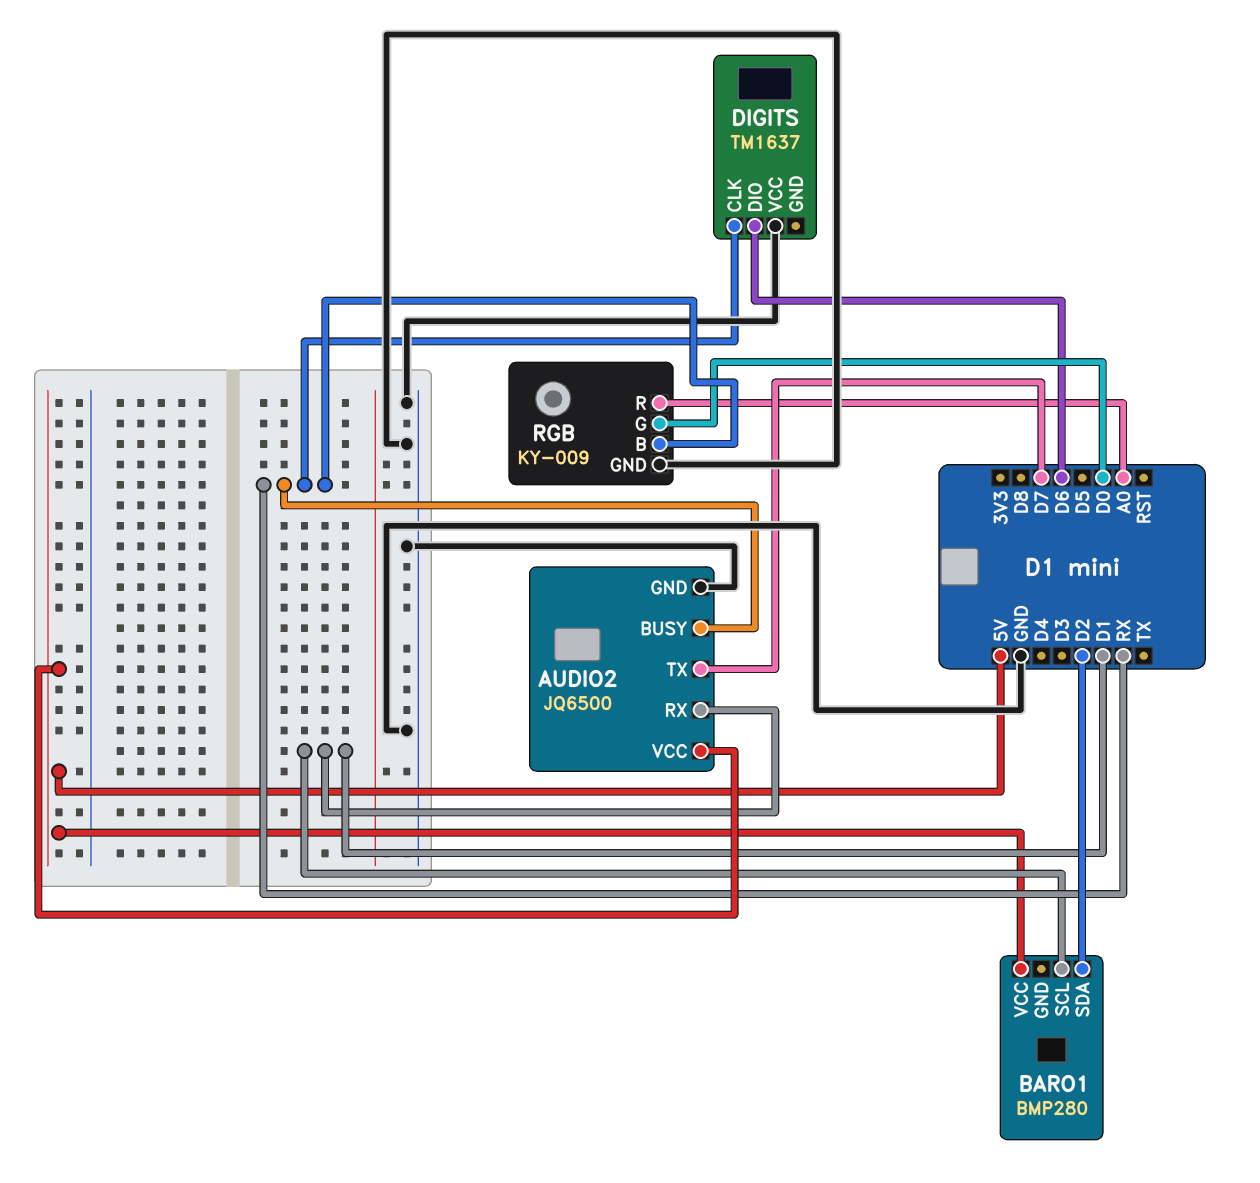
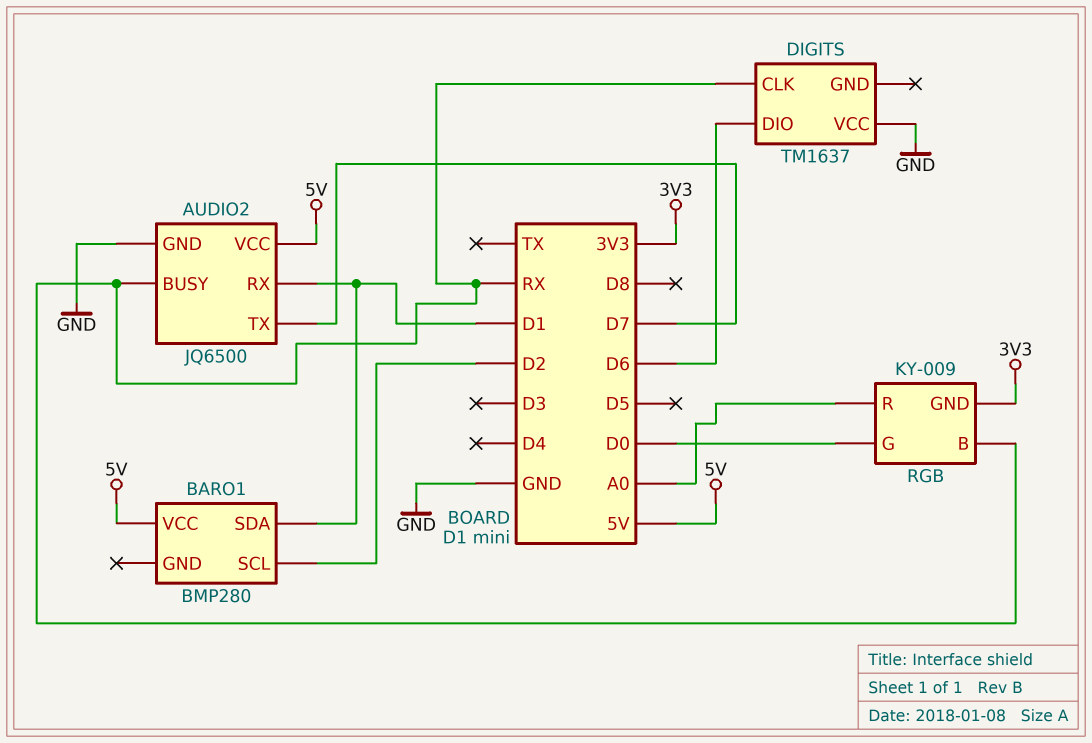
BARO1 pin SCL: D1 -> D2
BARO1 pin SDA: D2 -> D1
RGB pin GND: GND -> 3V3

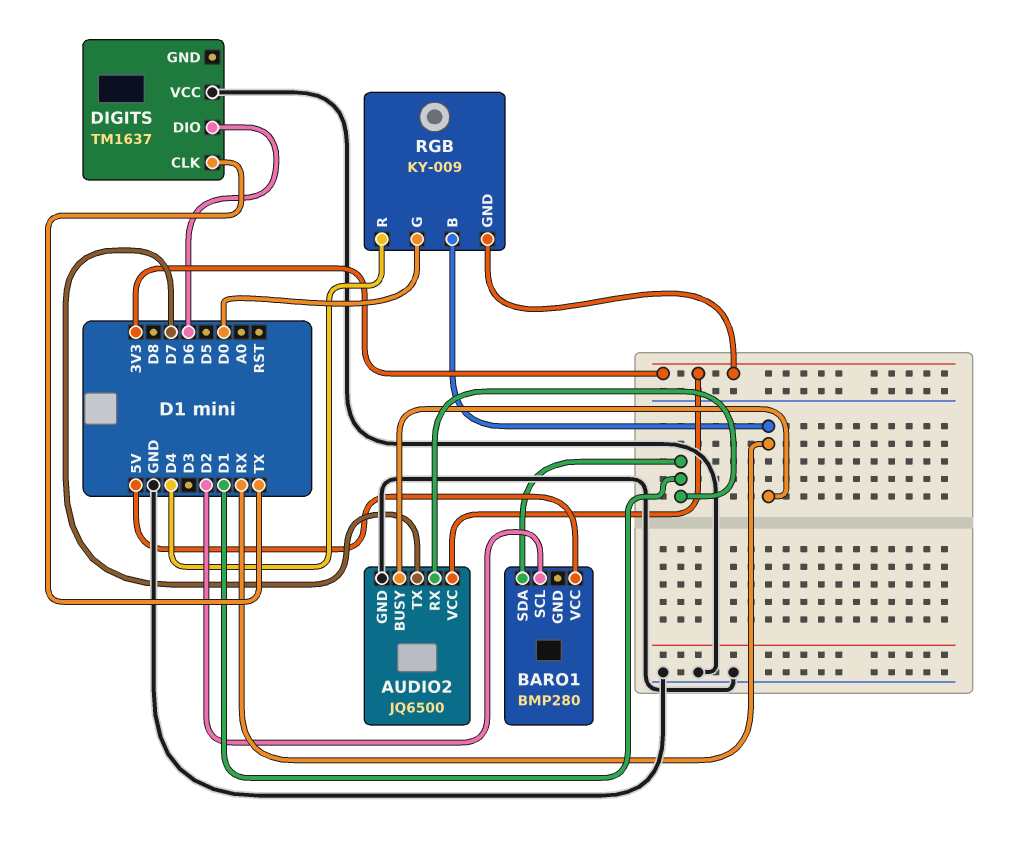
AUDIO2 pin VCC: 5V -> 3V3
DIGITS pin CLK: RX -> TX
RGB pin R: A0 -> D4

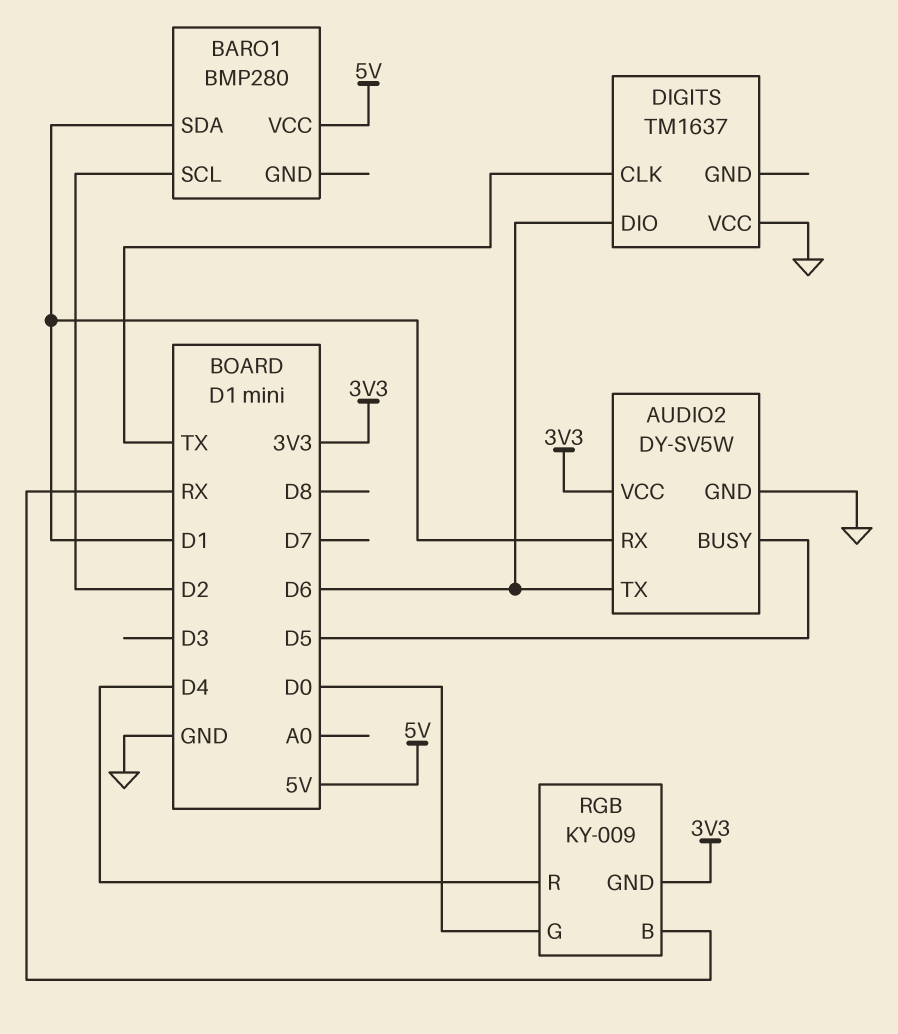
AUDIO2: JQ6500 -> DY-SV5W
AUDIO2 pin BUSY: RX -> D5
AUDIO2 pin TX: D7 -> D6

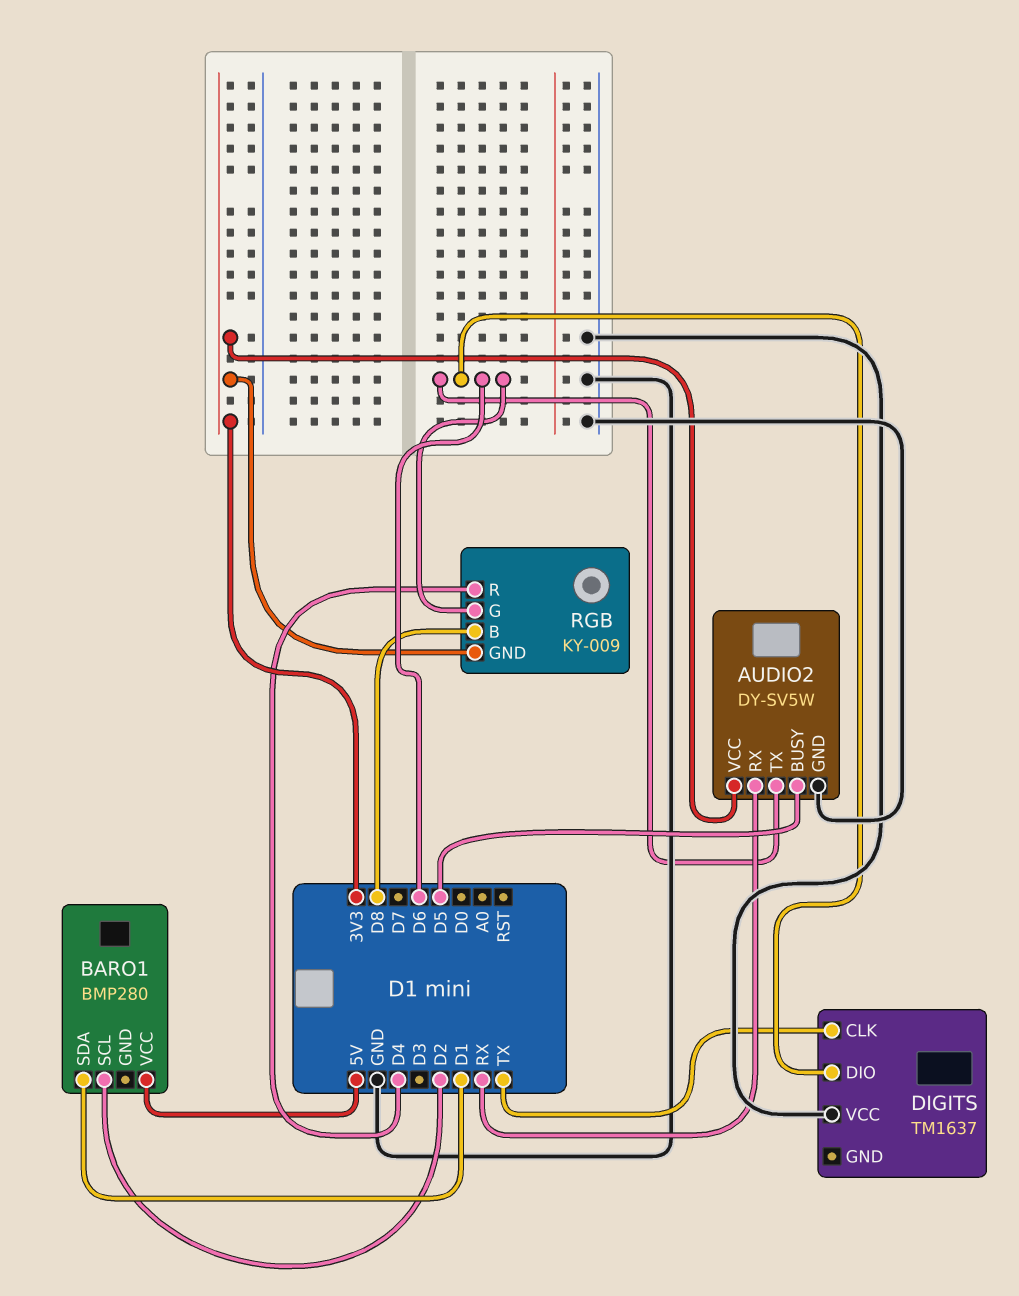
AUDIO2 pin RX: D1 -> RX
RGB pin B: RX -> D8
RGB pin G: D0 -> D6

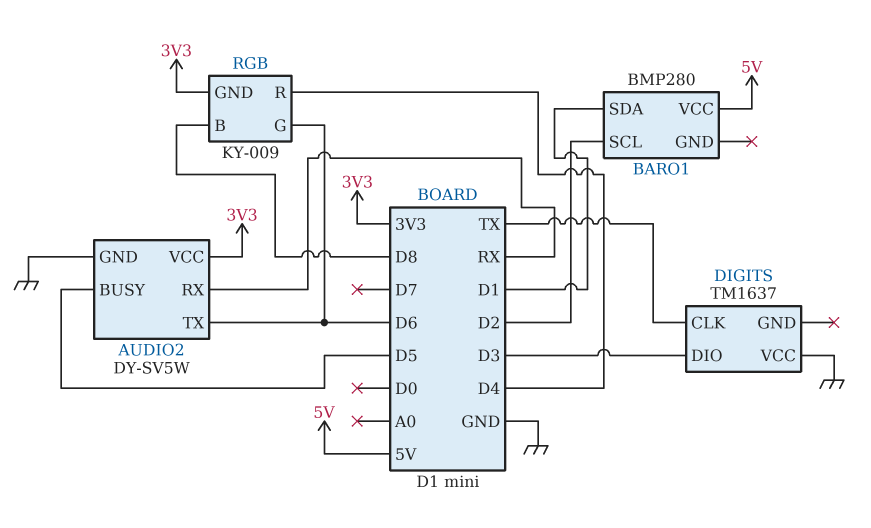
DIGITS pin DIO: D6 -> D3

